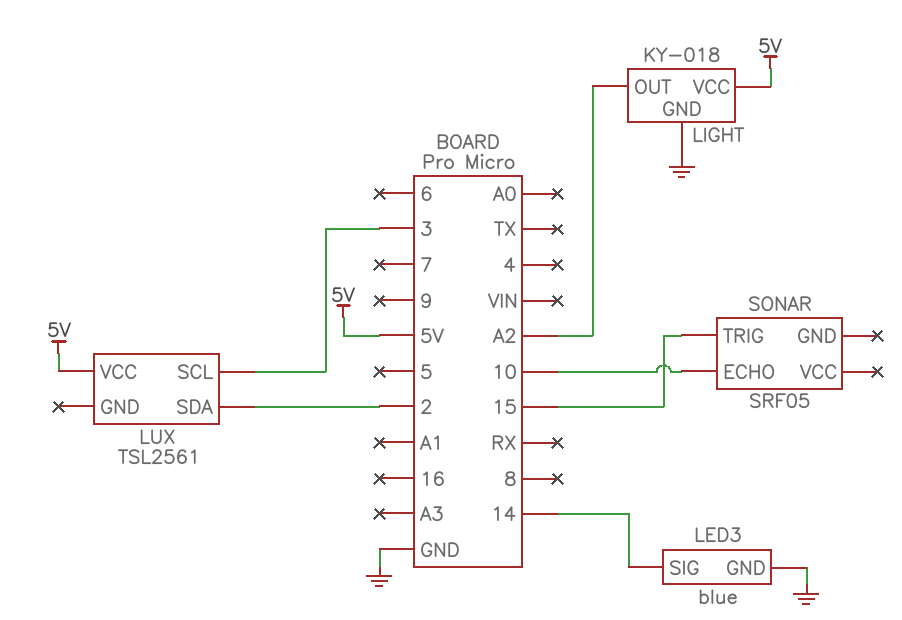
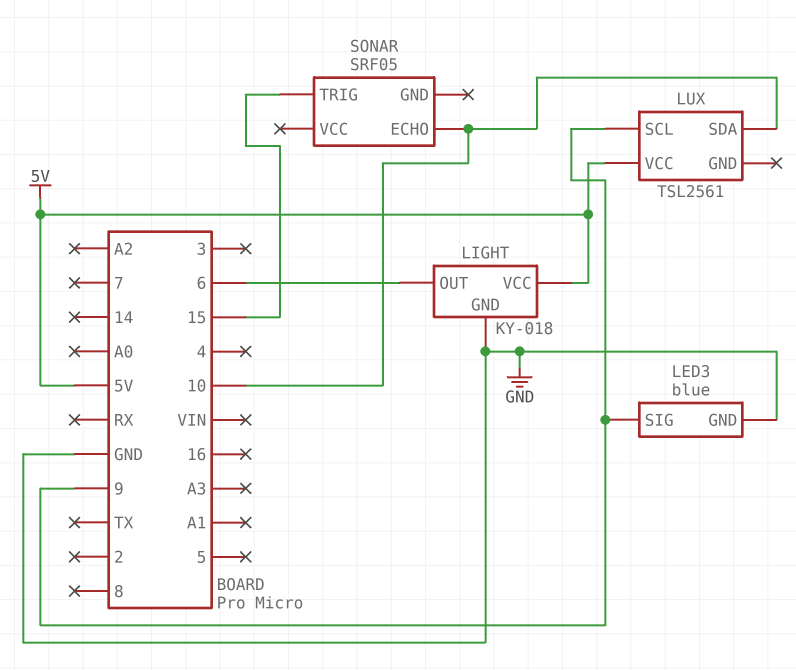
LED3 pin SIG: 14 -> 9
LIGHT pin OUT: A2 -> 6
LUX pin SCL: 3 -> 9
LUX pin SDA: 2 -> 10

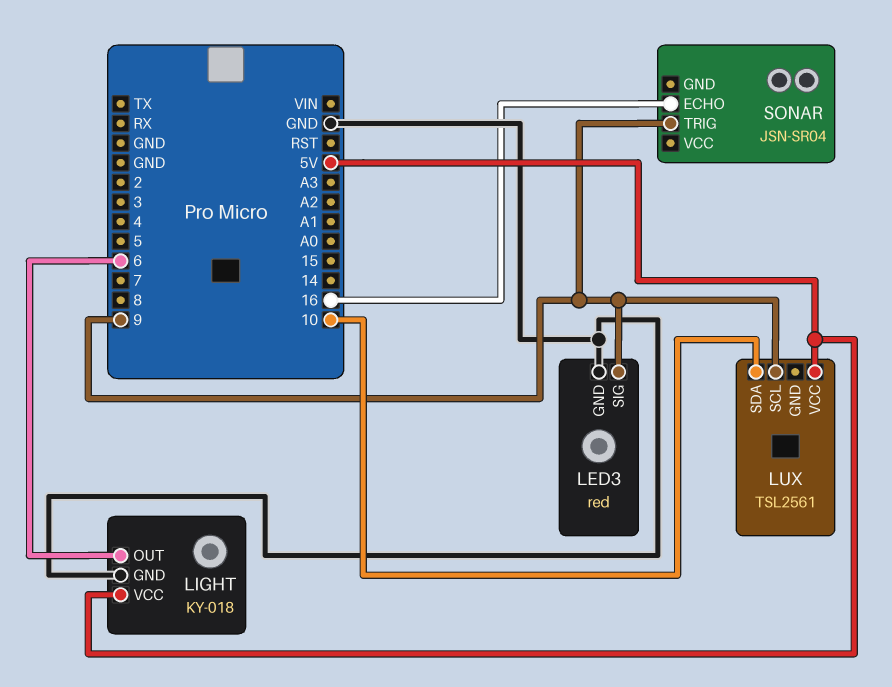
LED3: blue -> red
SONAR: SRF05 -> JSN-SR04
SONAR pin ECHO: 10 -> 16
SONAR pin TRIG: 15 -> 9

